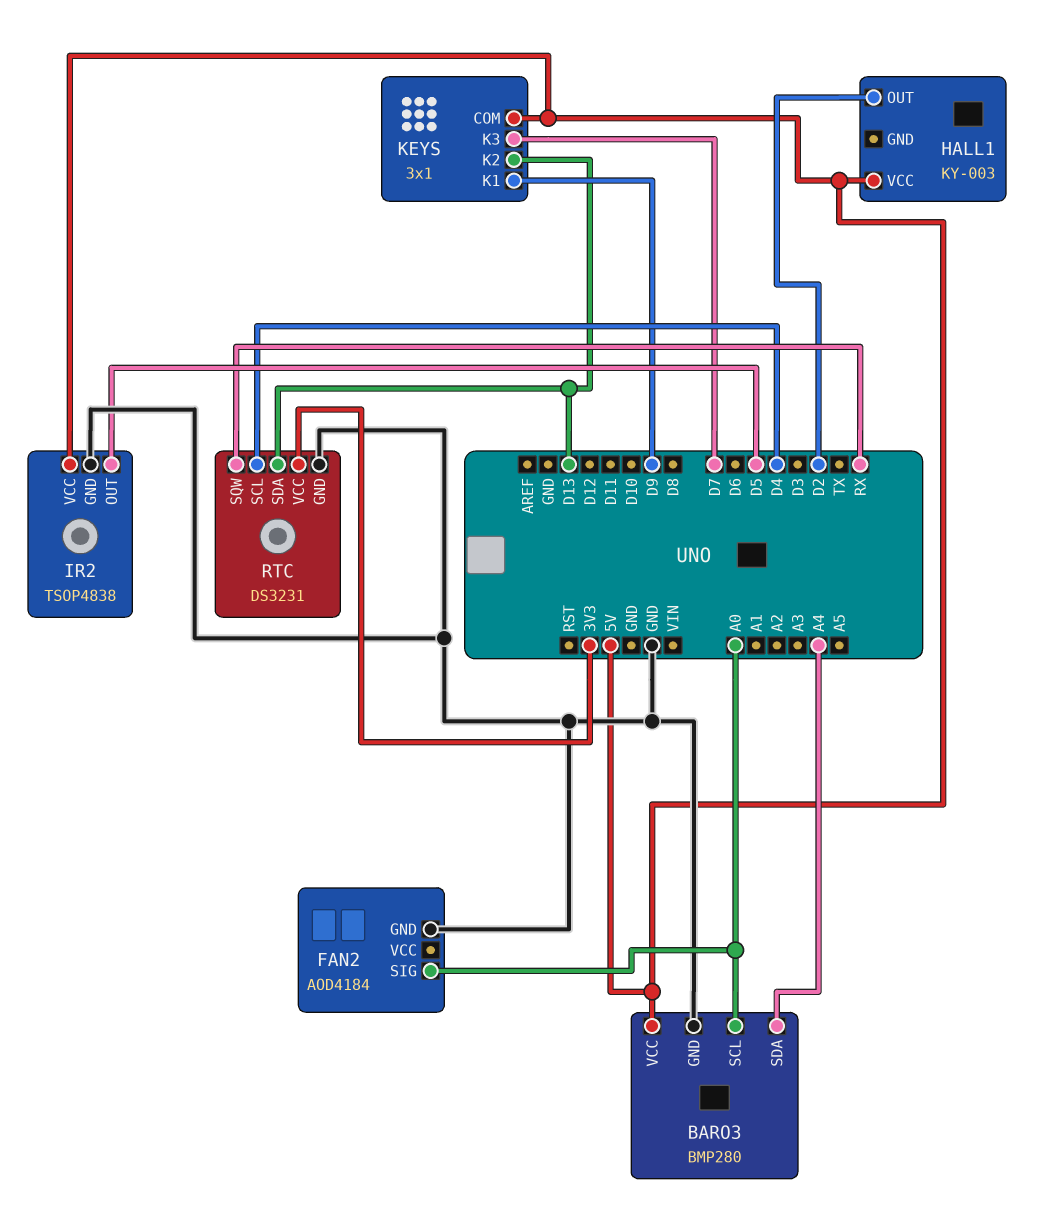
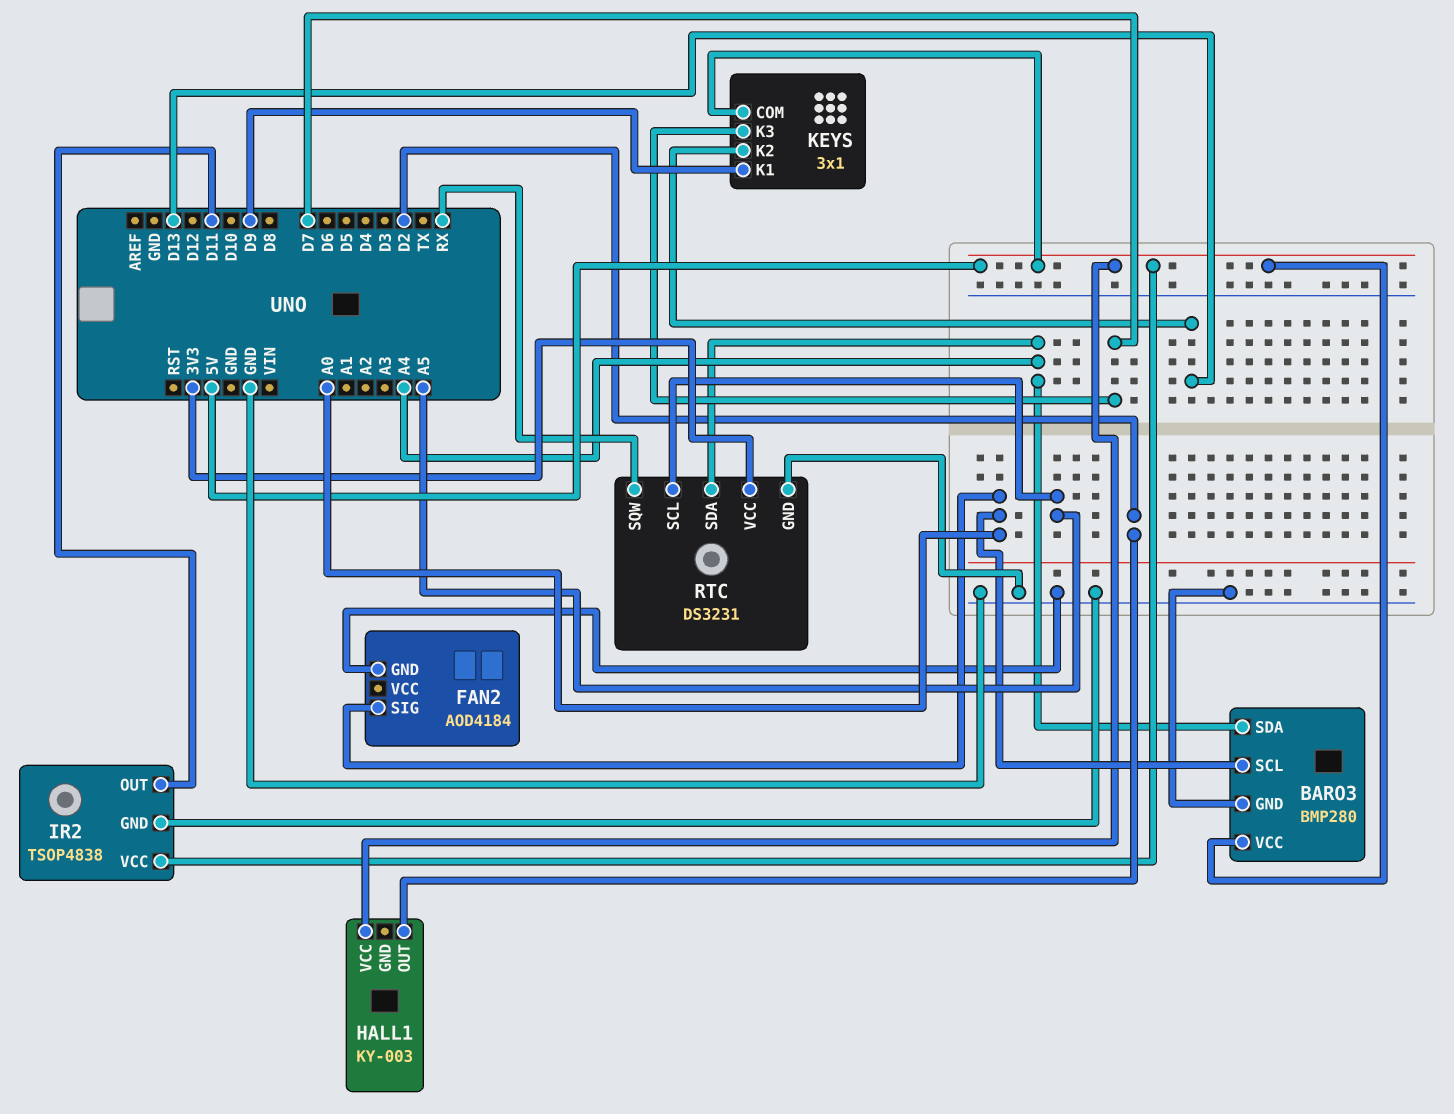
IR2 pin OUT: D5 -> D11
RTC pin SCL: D4 -> A5
RTC pin SDA: D13 -> A4

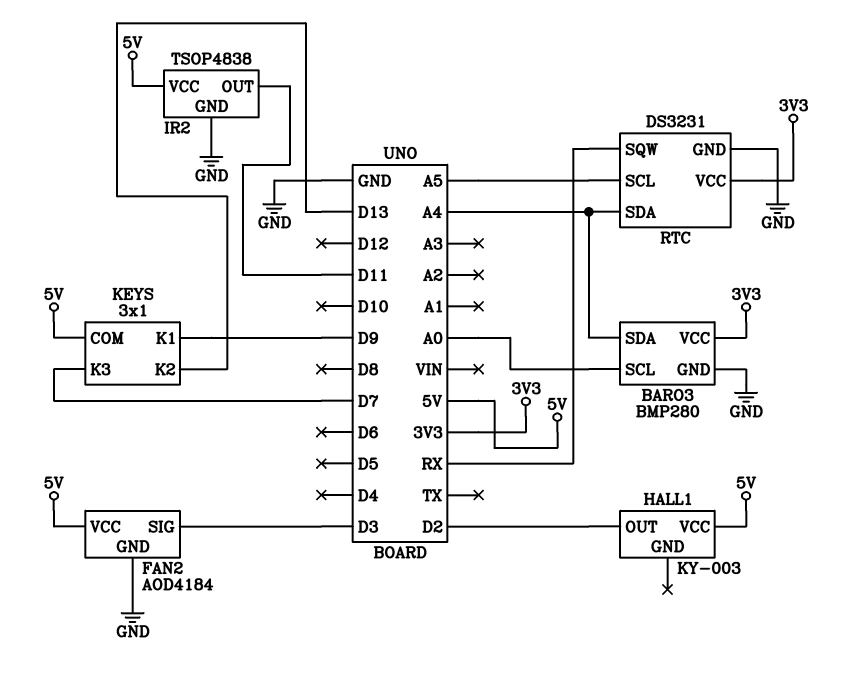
BARO3 pin VCC: 5V -> 3V3
FAN2 pin SIG: A0 -> D3
FAN2 pin VCC: none -> 5V

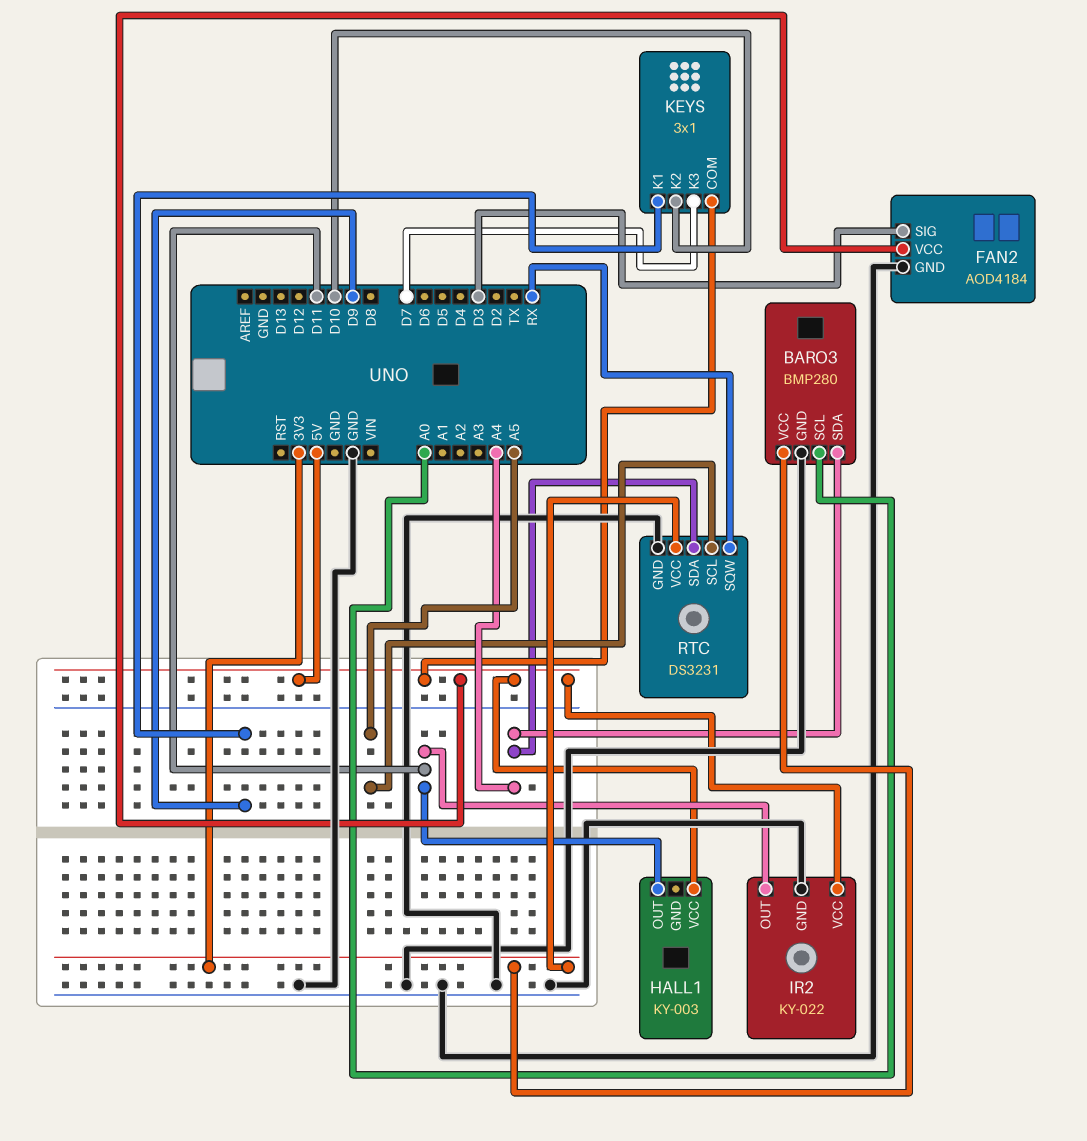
HALL1 pin OUT: D2 -> D11
IR2: TSOP4838 -> KY-022
KEYS pin K2: D13 -> D10

